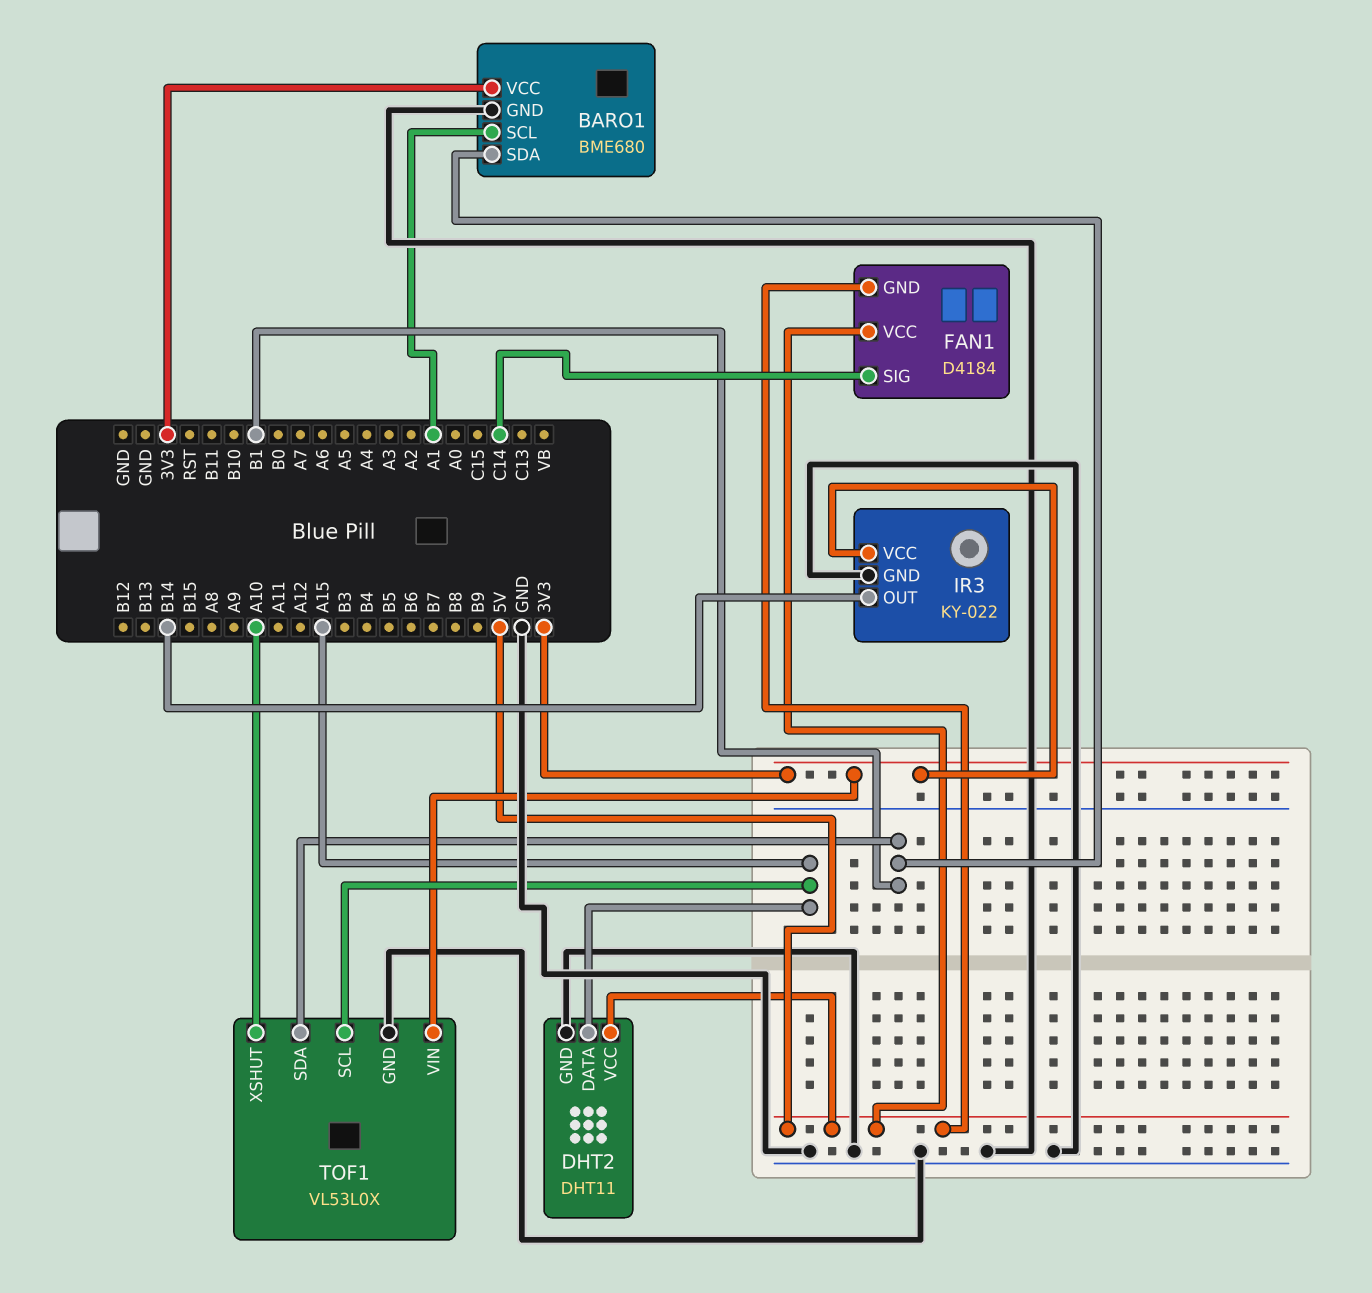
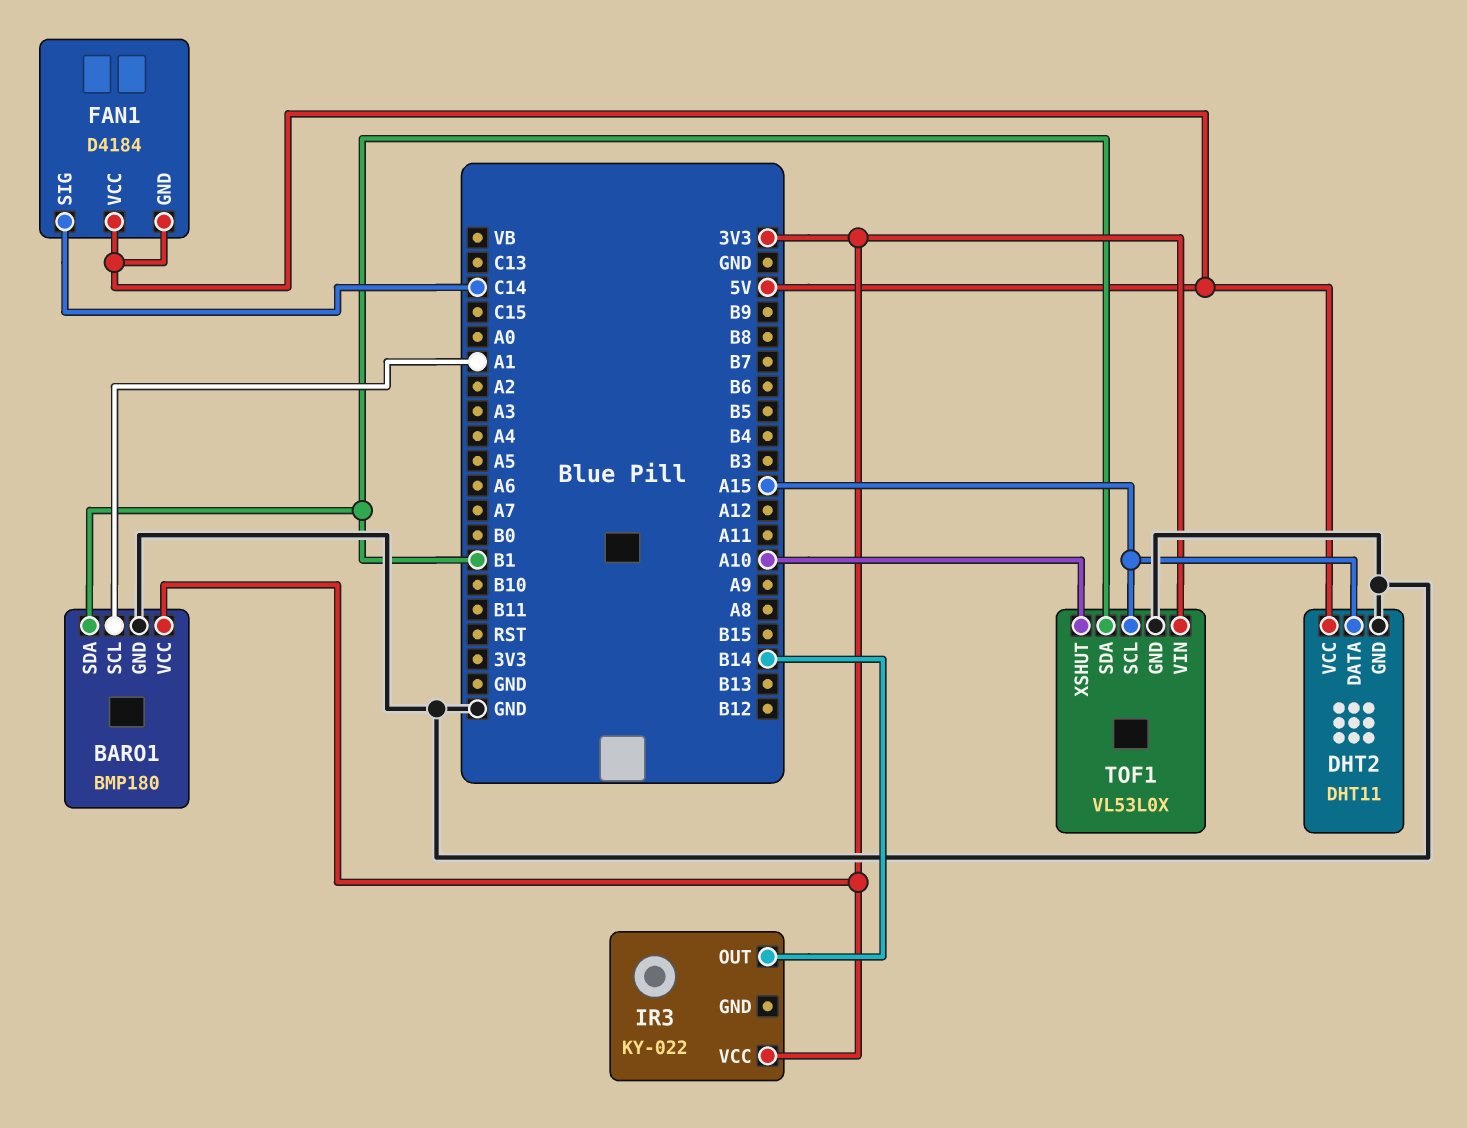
BARO1: BME680 -> BMP180
IR3 pin GND: GND -> none

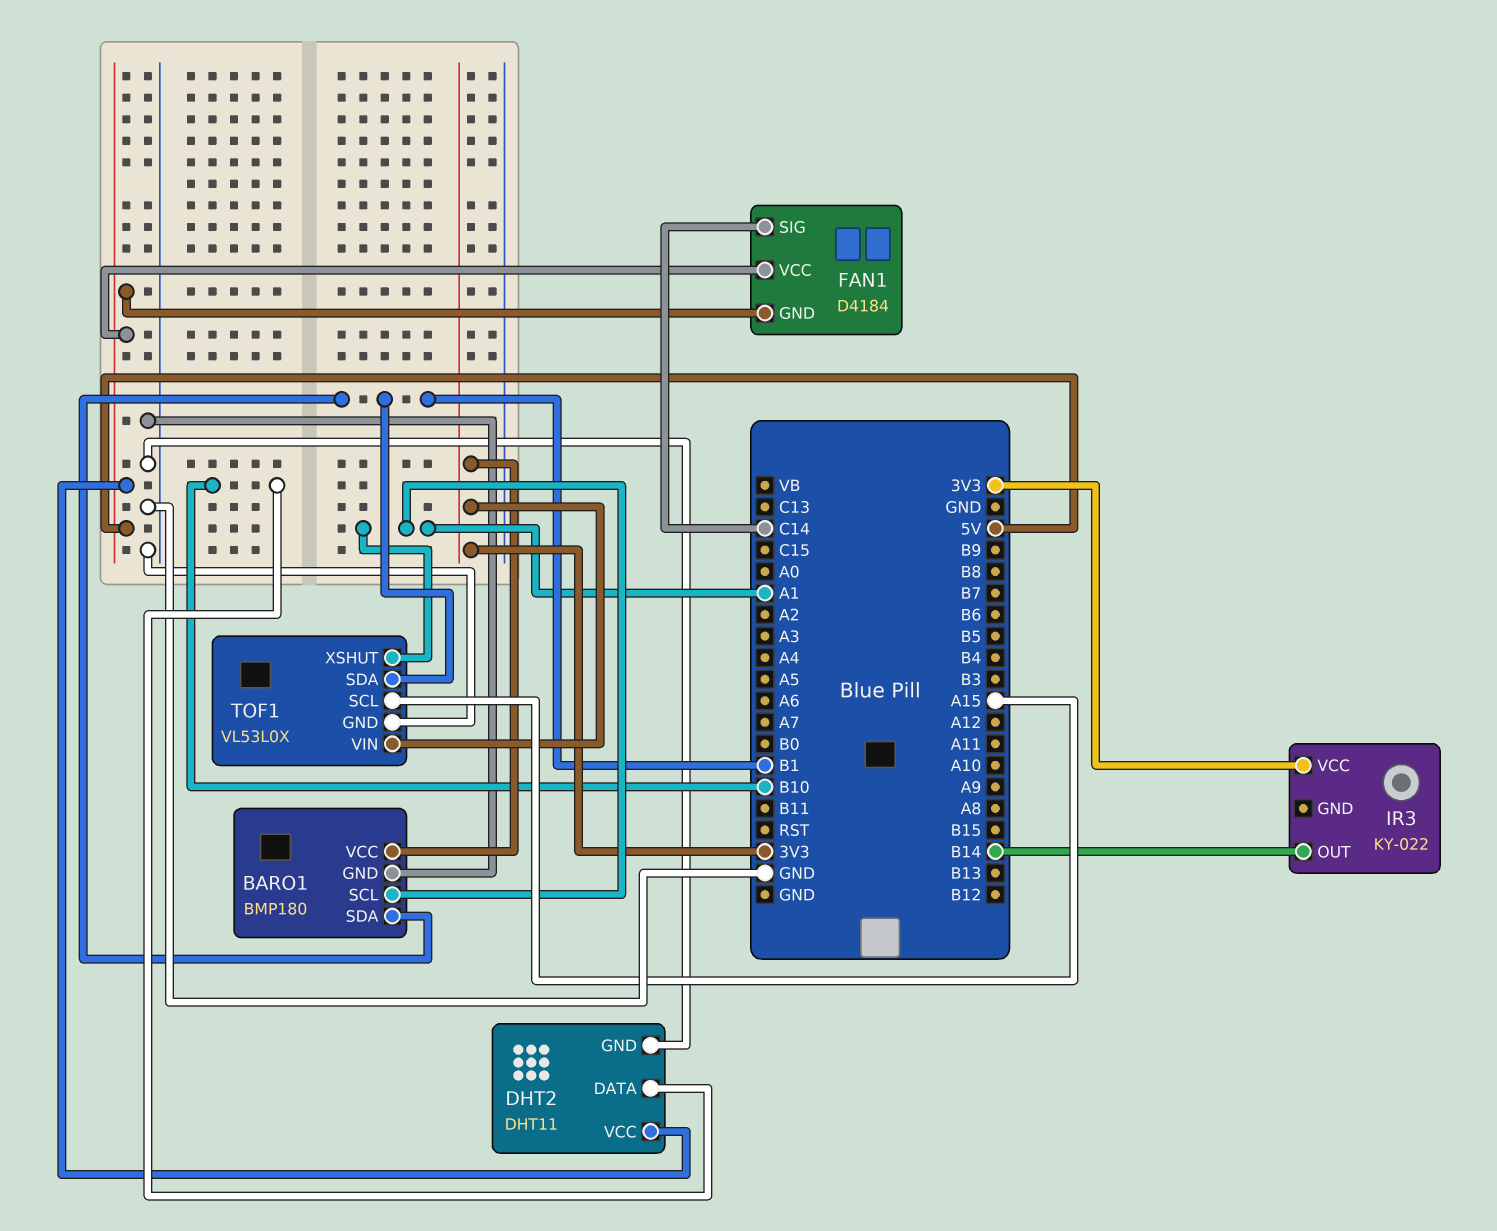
DHT2 pin DATA: A15 -> B10
TOF1 pin XSHUT: A10 -> A1

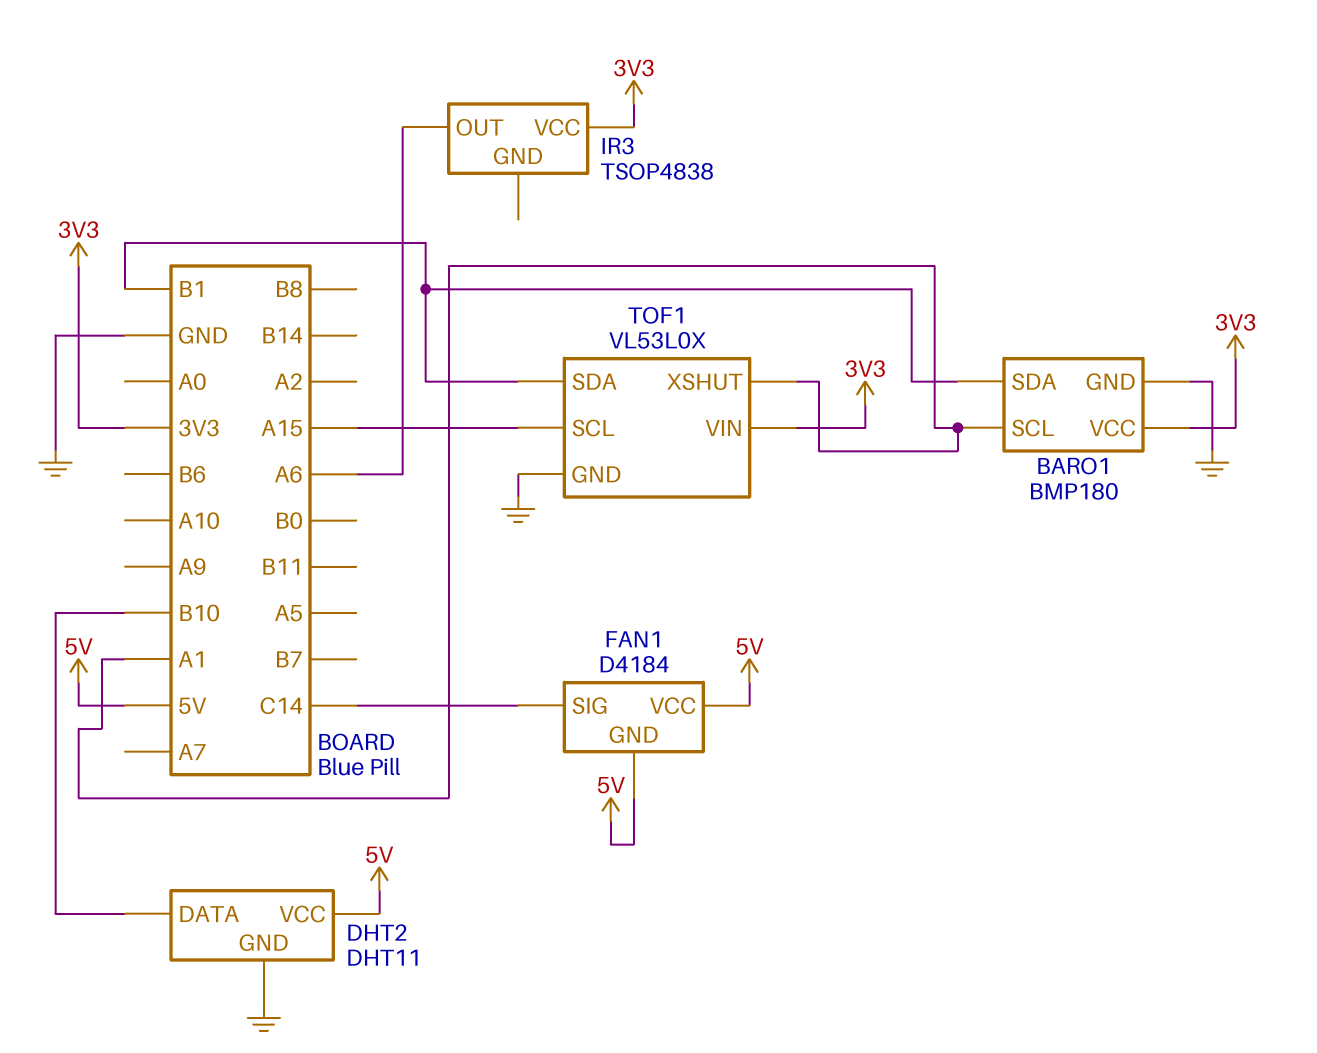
IR3: KY-022 -> TSOP4838
IR3 pin OUT: B14 -> A6

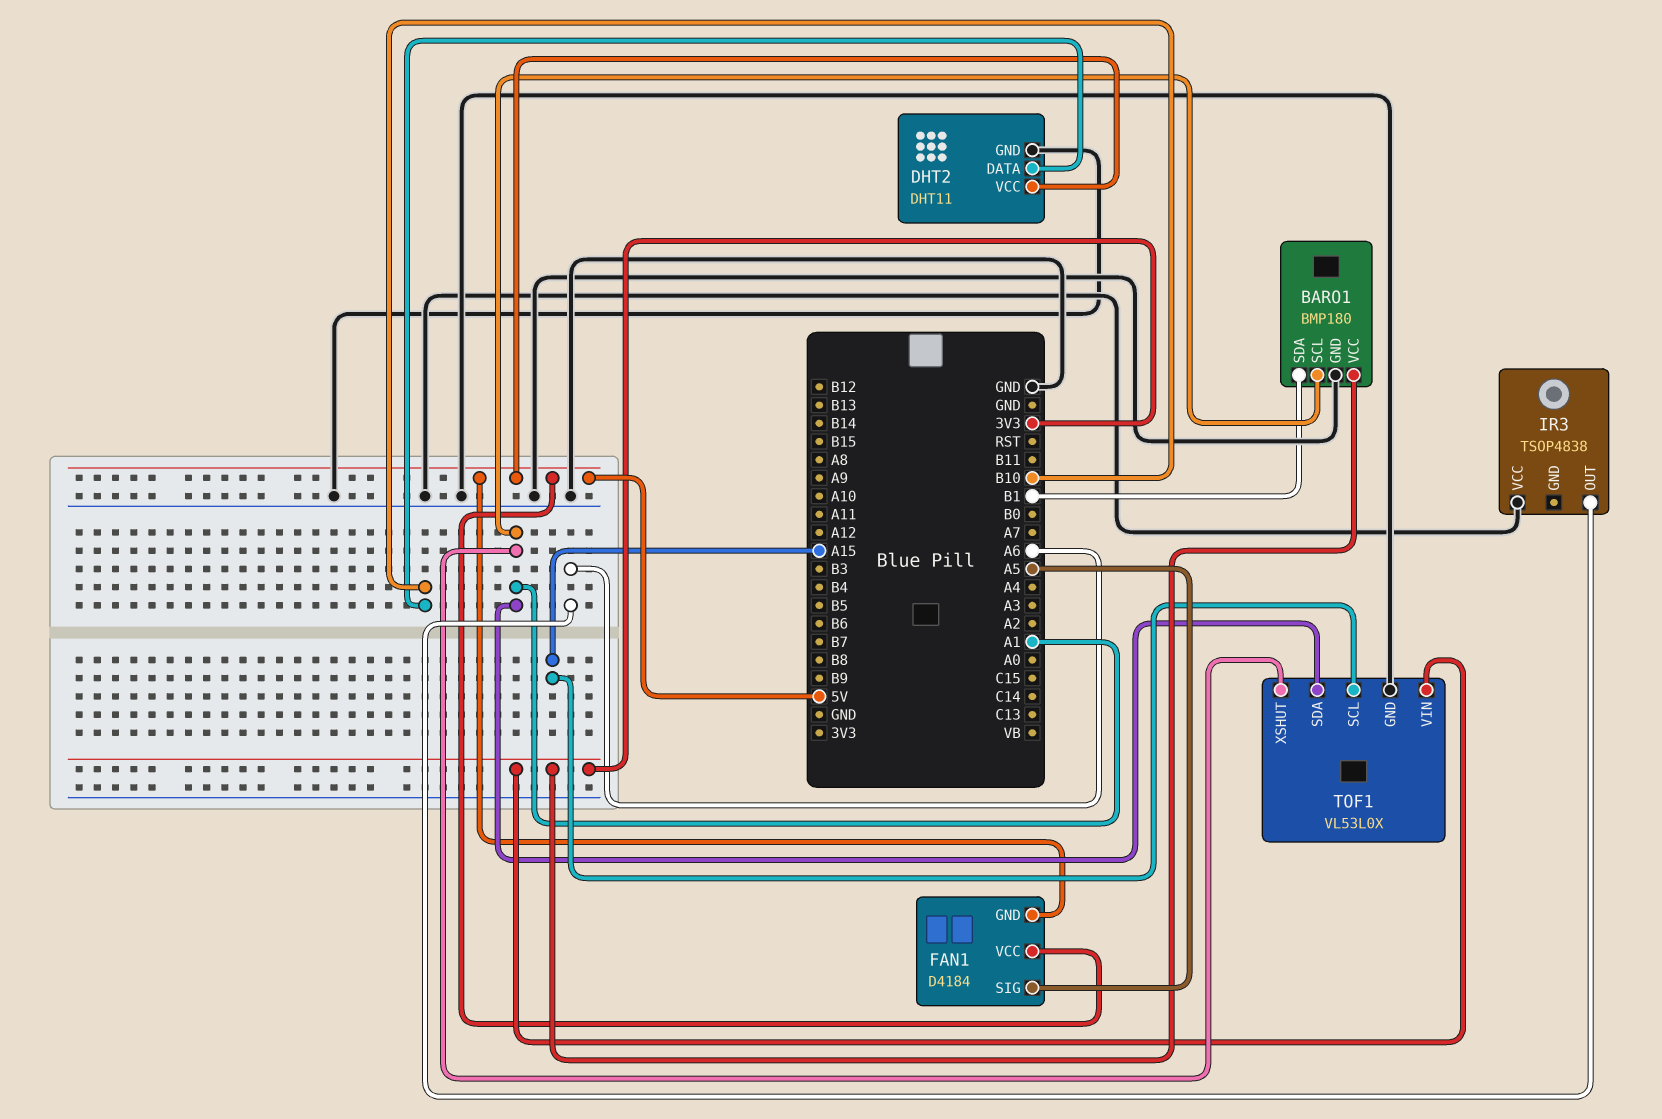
FAN1 pin SIG: C14 -> A5
IR3 pin VCC: 3V3 -> GND
TOF1 pin SDA: B1 -> A1

